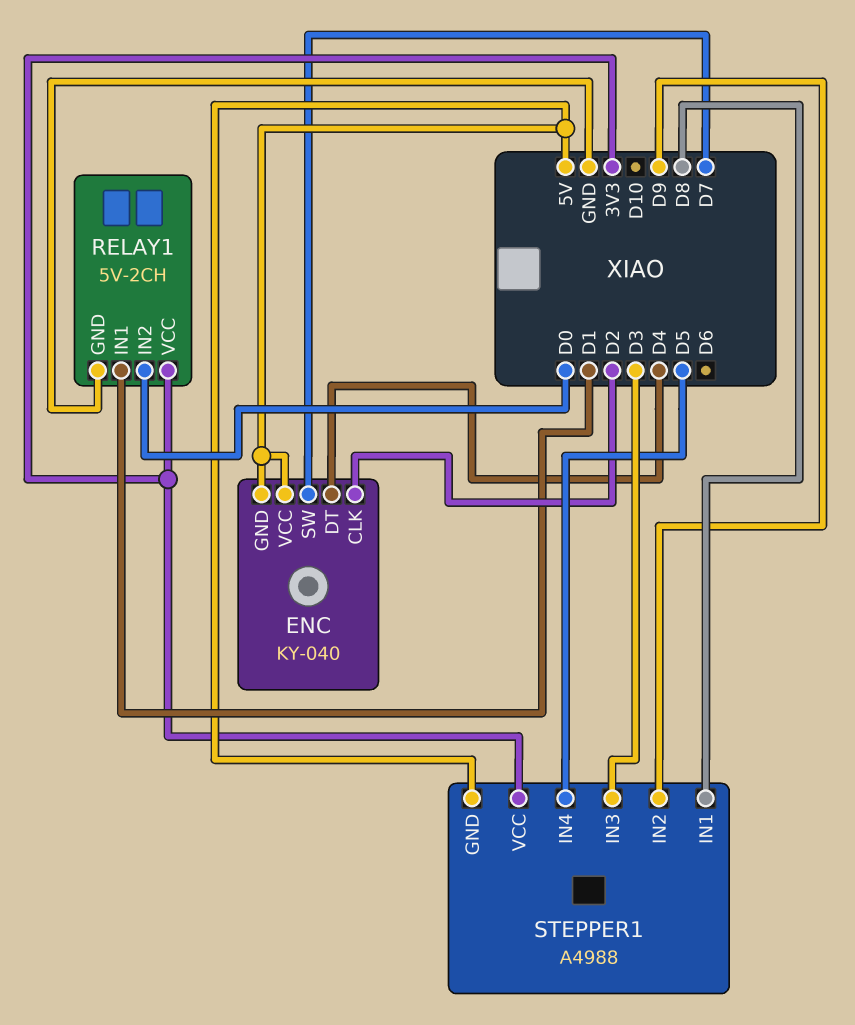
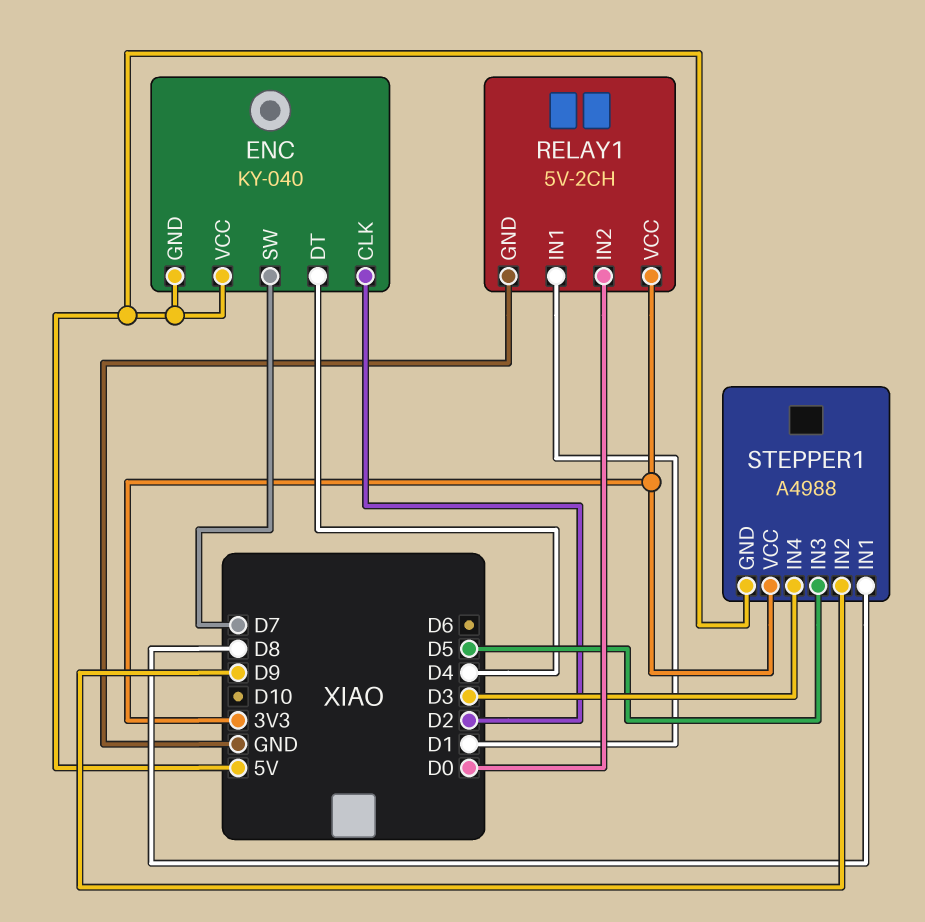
STEPPER1 pin IN3: D3 -> D5
STEPPER1 pin IN4: D5 -> D3

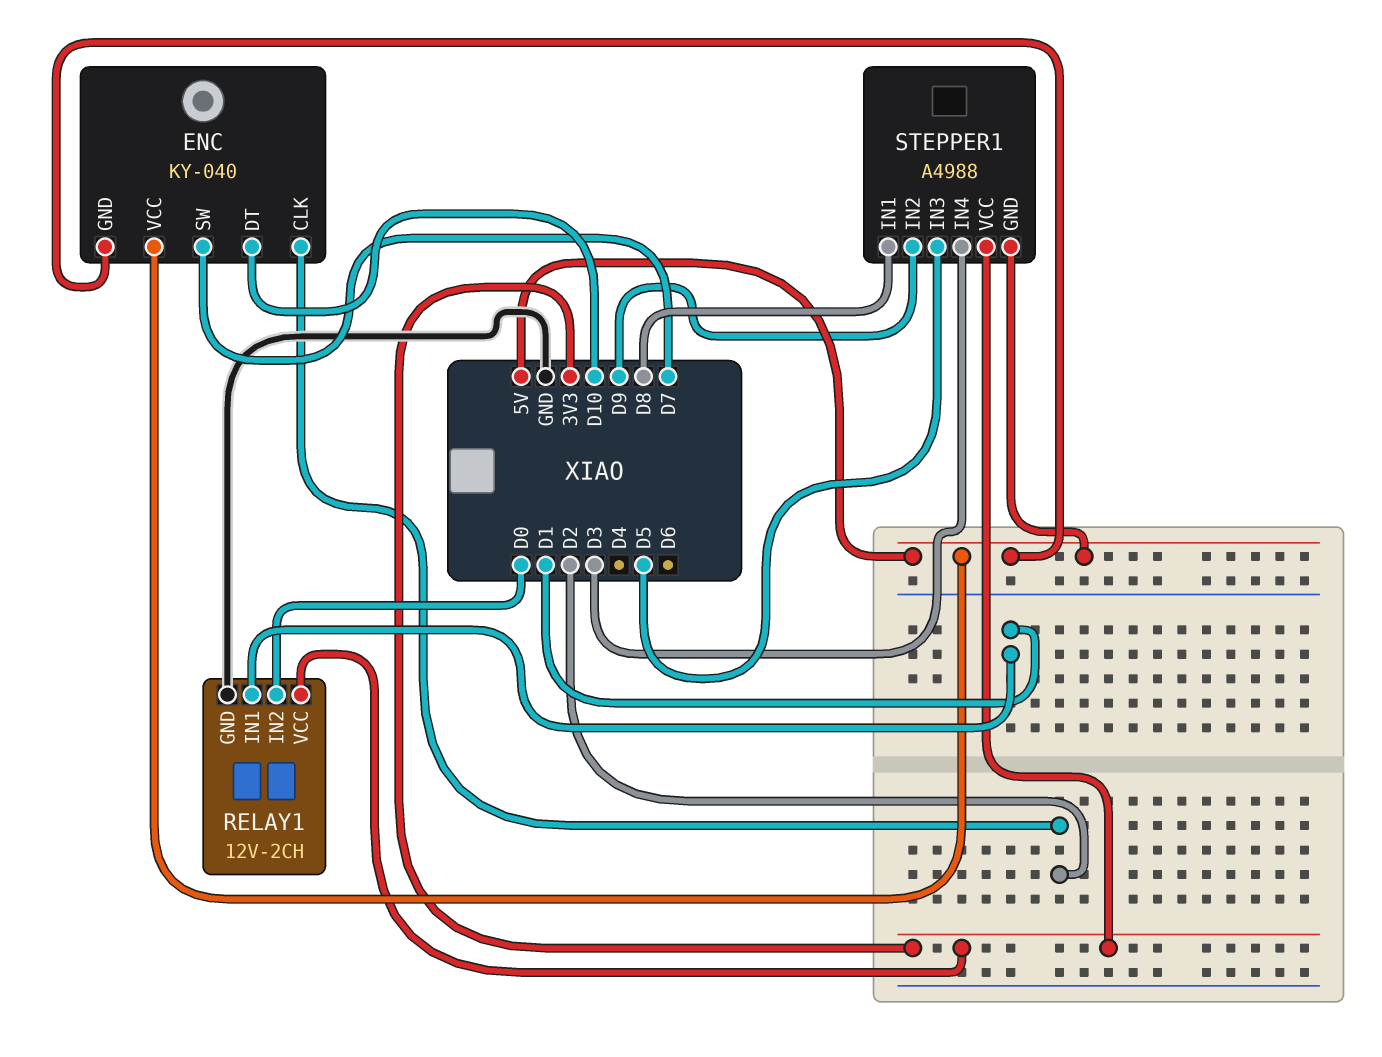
ENC pin DT: D4 -> D10
RELAY1: 5V-2CH -> 12V-2CH

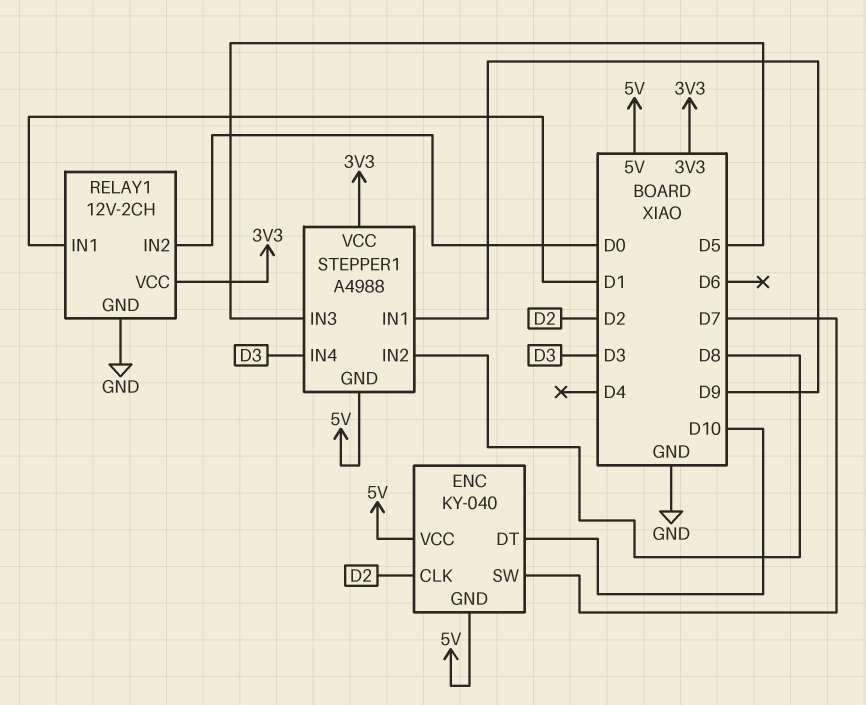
STEPPER1 pin IN1: D8 -> D9
STEPPER1 pin IN2: D9 -> D8

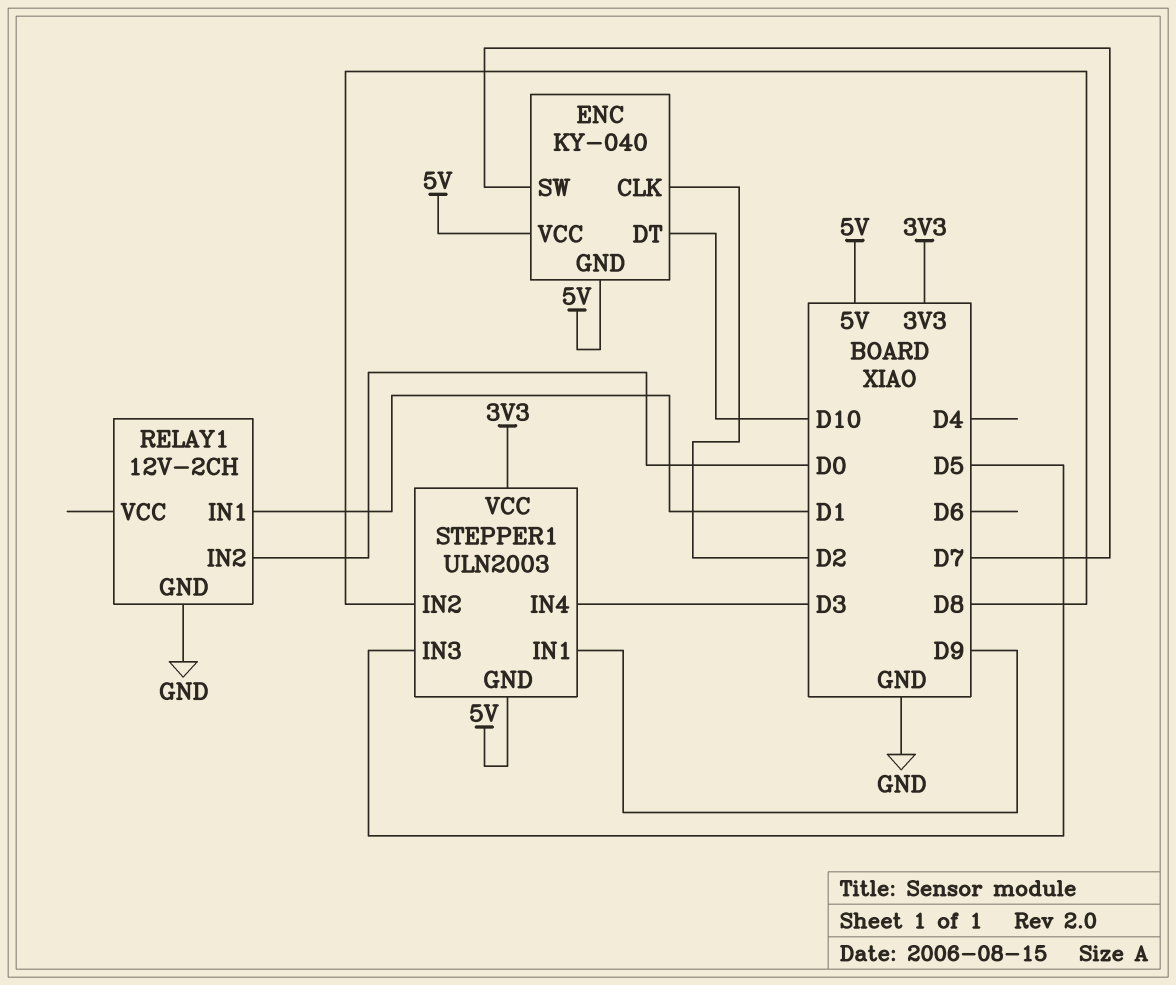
RELAY1 pin VCC: 3V3 -> none
STEPPER1: A4988 -> ULN2003

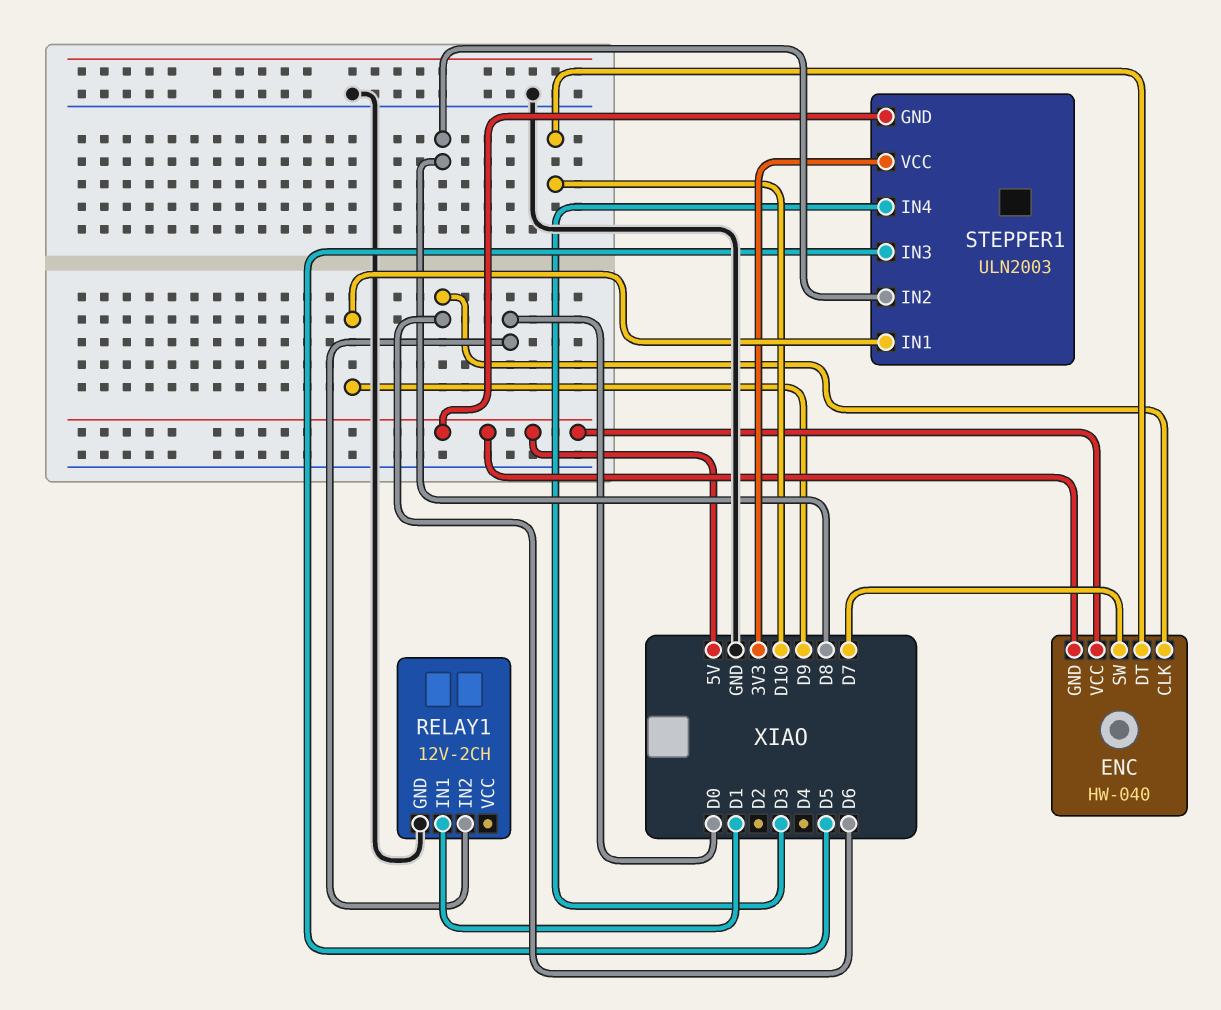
ENC: KY-040 -> HW-040
ENC pin CLK: D2 -> D6

